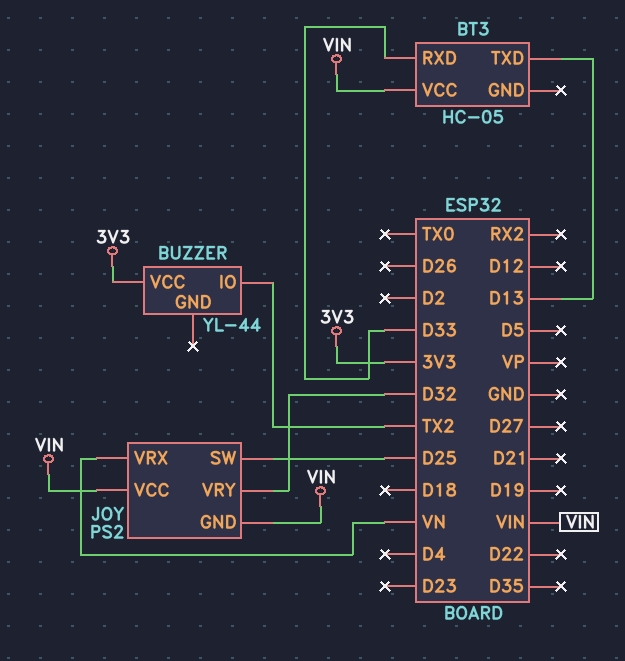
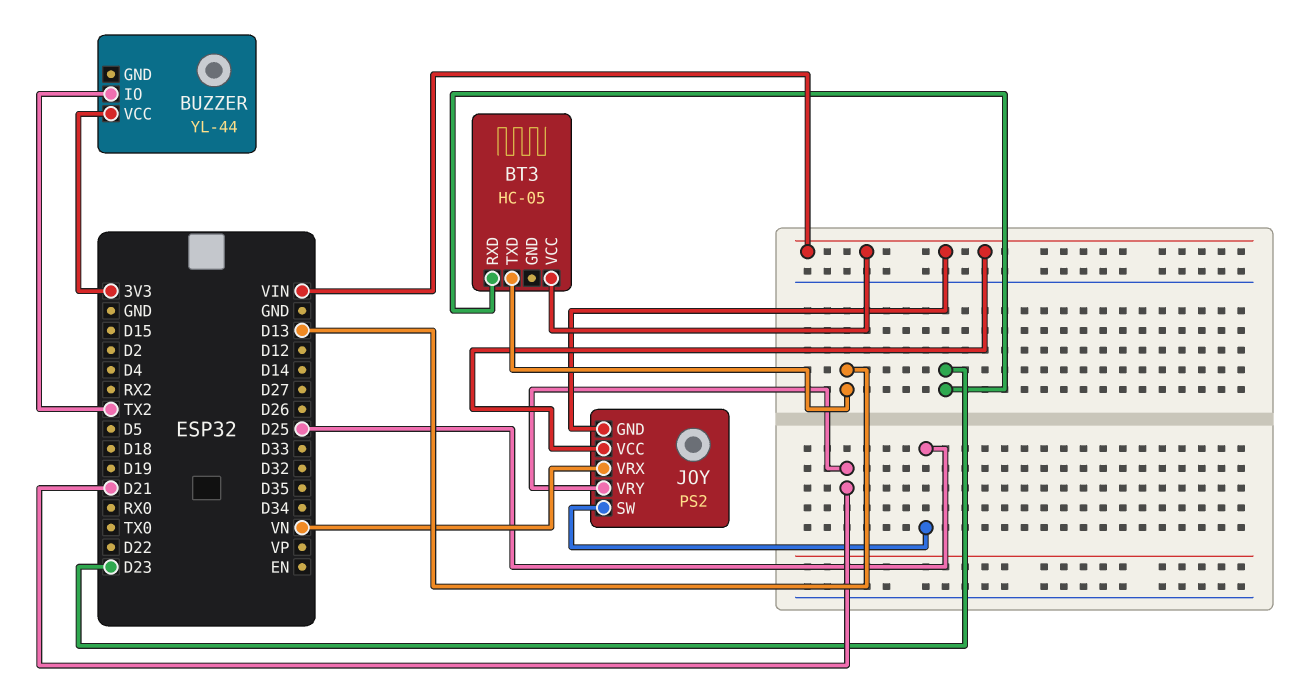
BT3 pin RXD: D33 -> D23
JOY pin VRY: D32 -> D21

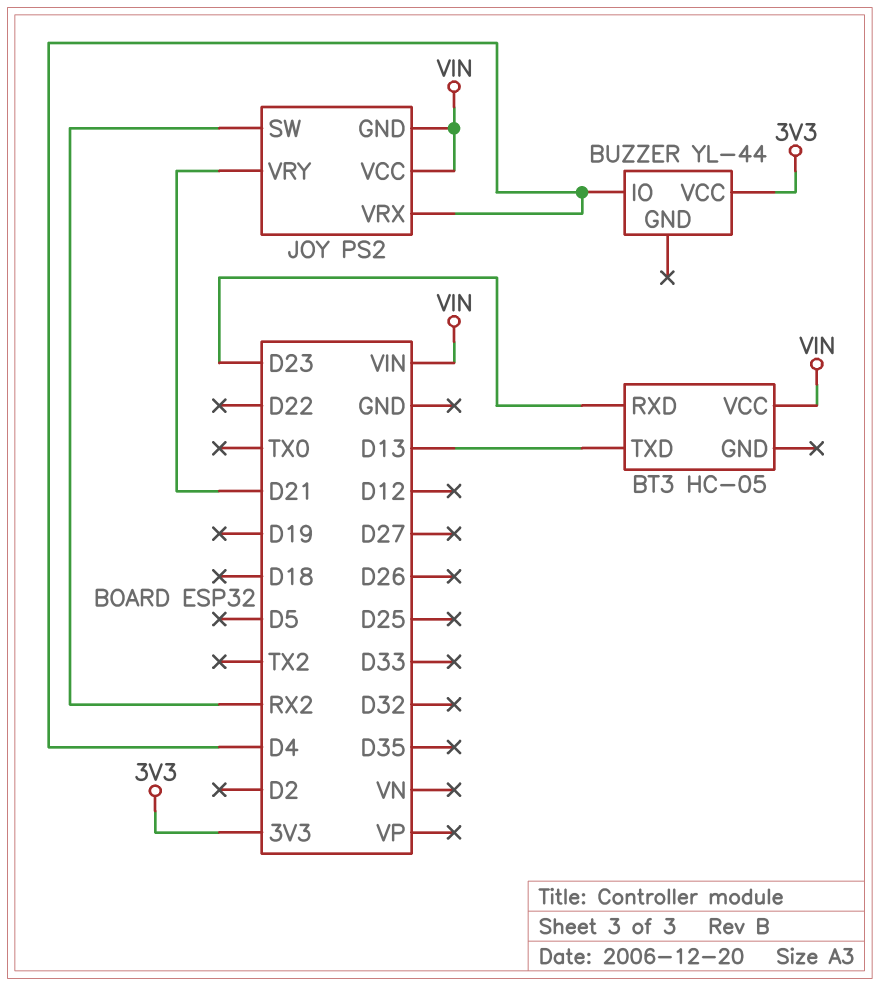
BUZZER pin IO: TX2 -> D4
JOY pin SW: D25 -> RX2
JOY pin VRX: VN -> D4

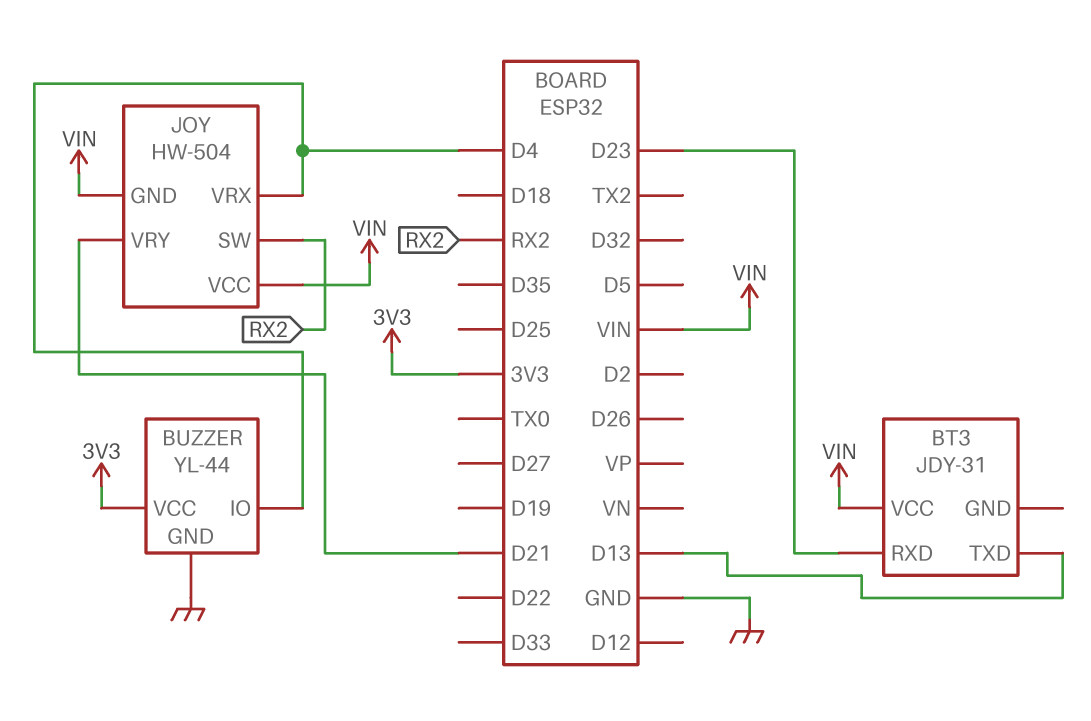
BT3: HC-05 -> JDY-31
BUZZER pin GND: none -> GND
JOY: PS2 -> HW-504

